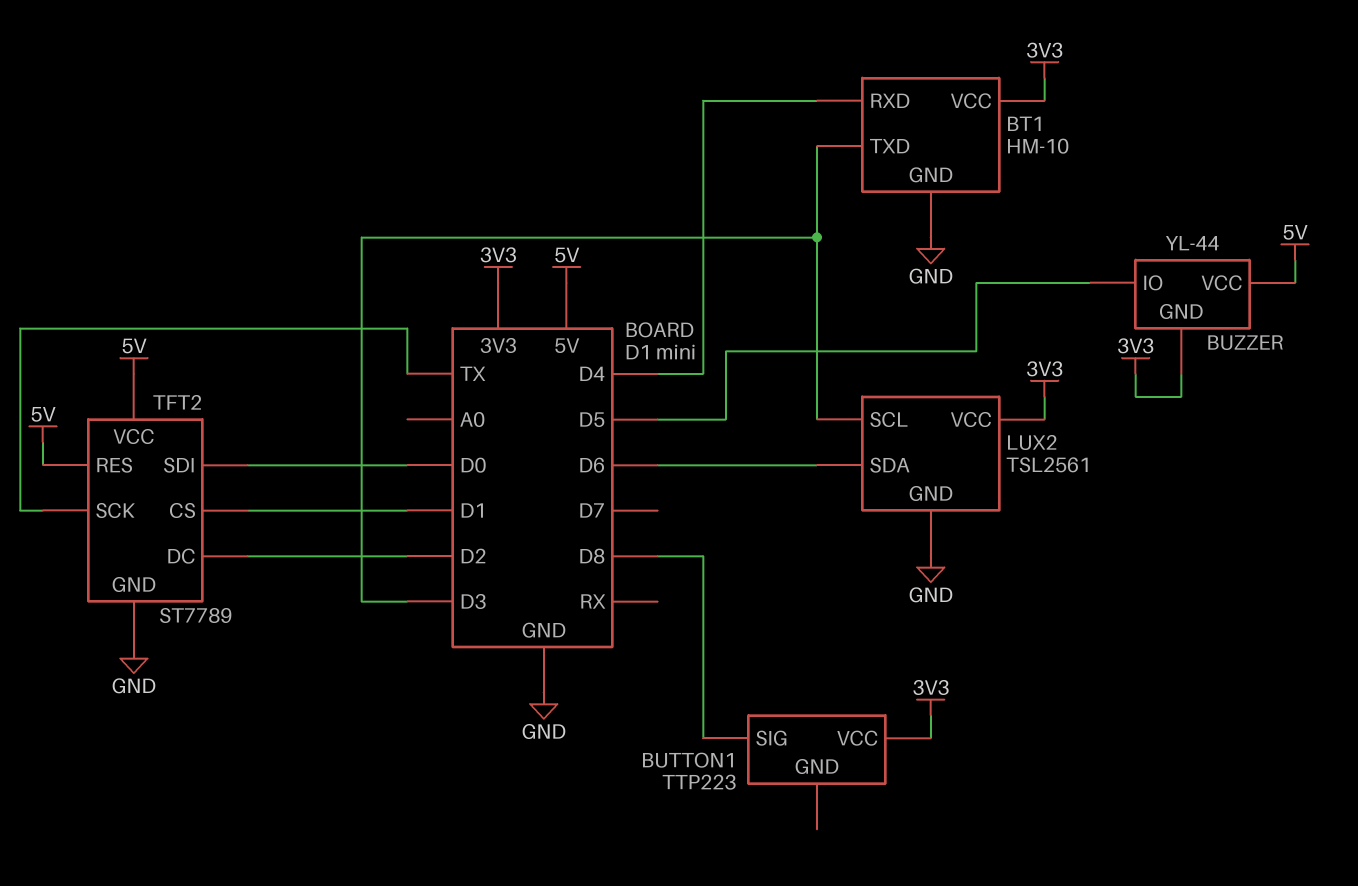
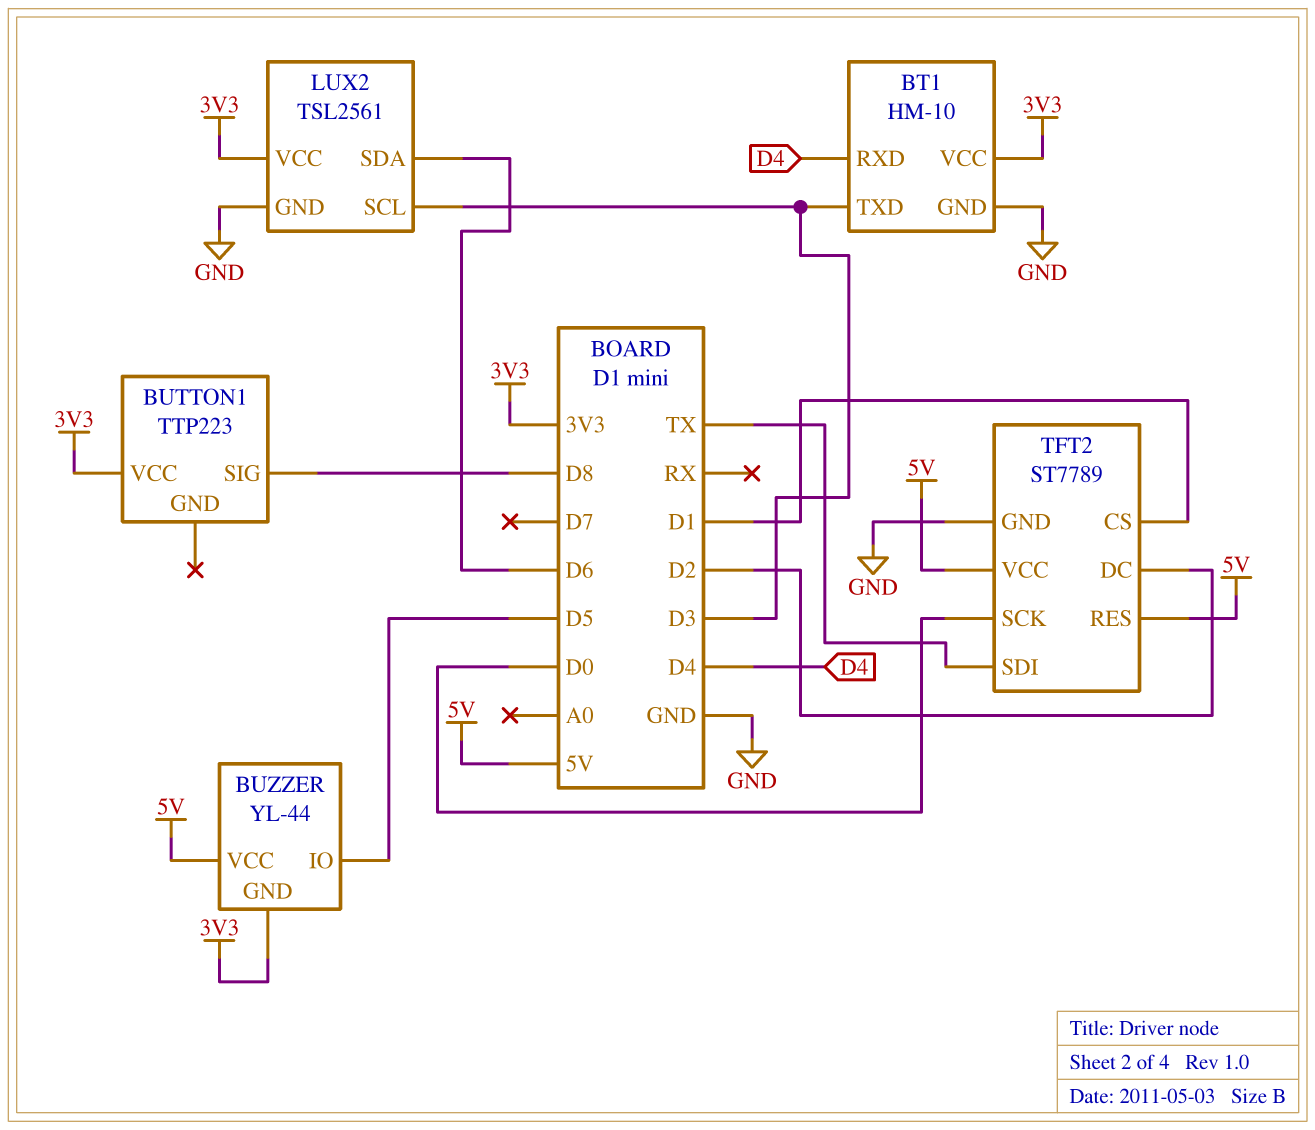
TFT2 pin SCK: TX -> D0
TFT2 pin SDI: D0 -> TX

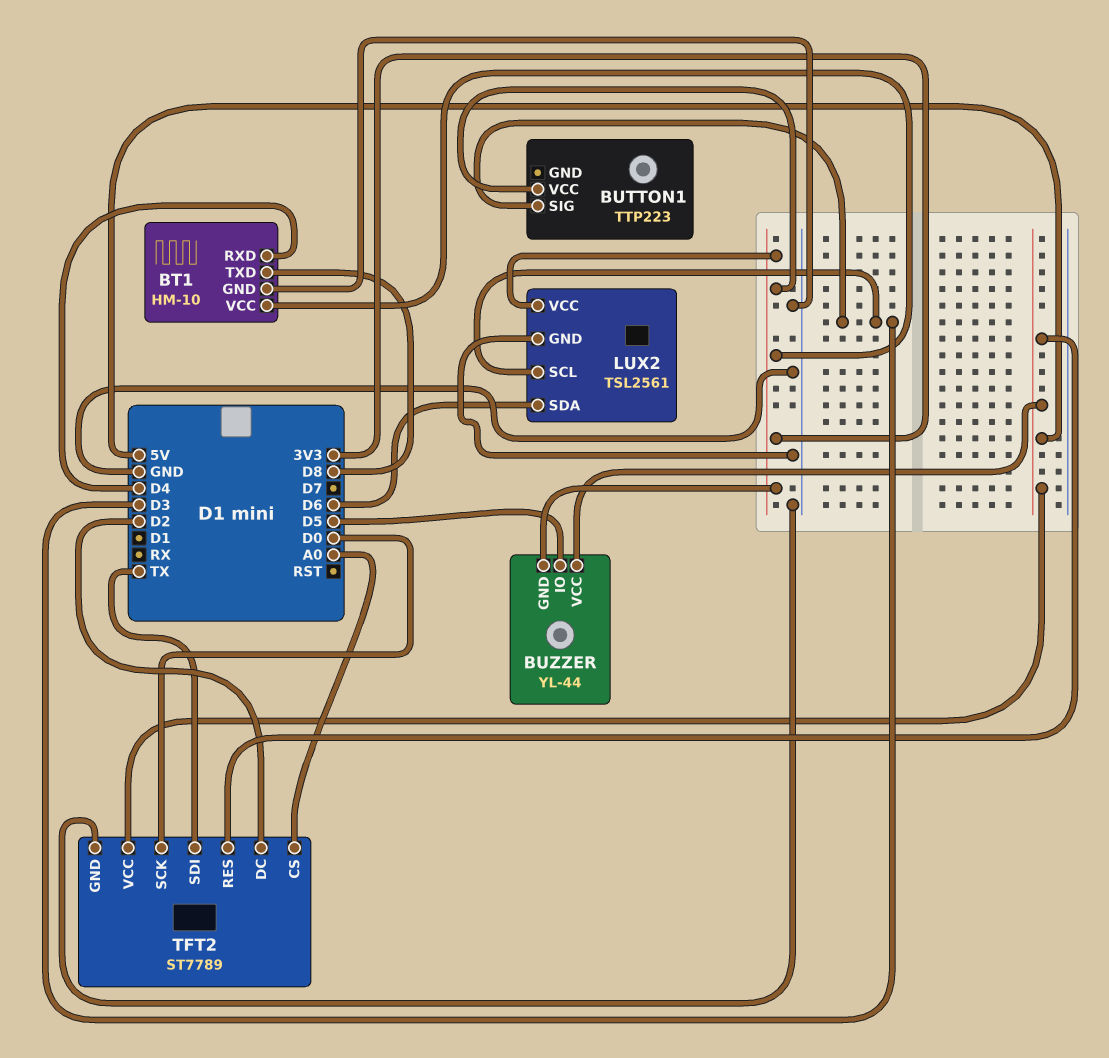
BT1 pin TXD: D3 -> D8
BUTTON1 pin SIG: D8 -> D3
TFT2 pin CS: D1 -> A0

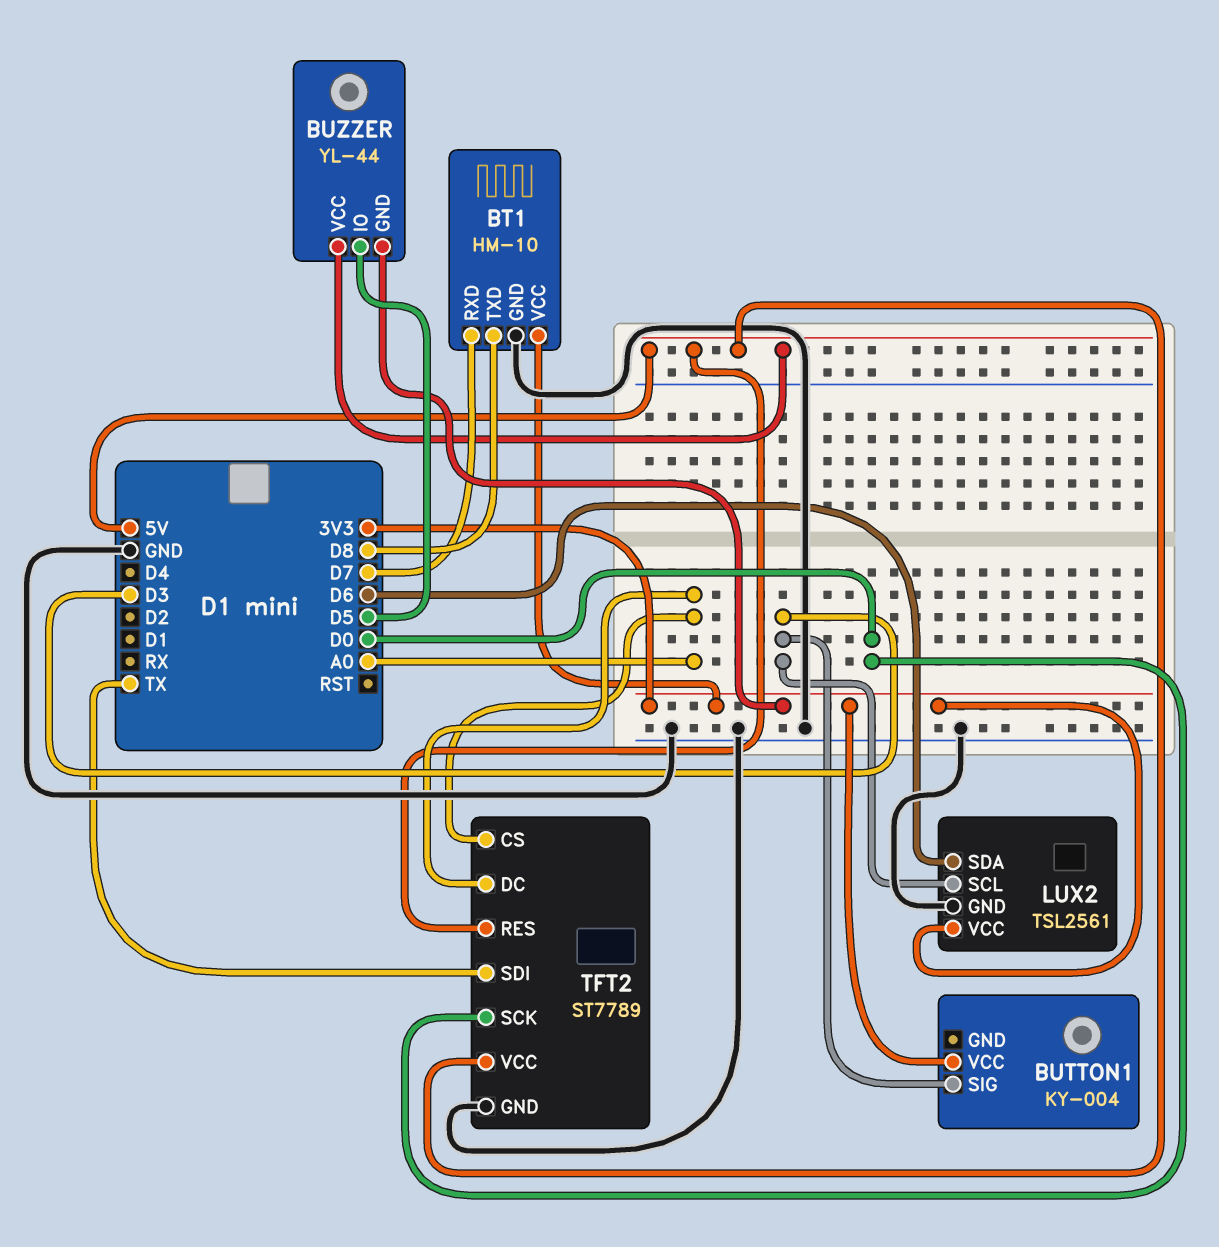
BT1 pin RXD: D4 -> D7
BUTTON1: TTP223 -> KY-004
TFT2 pin DC: D2 -> A0

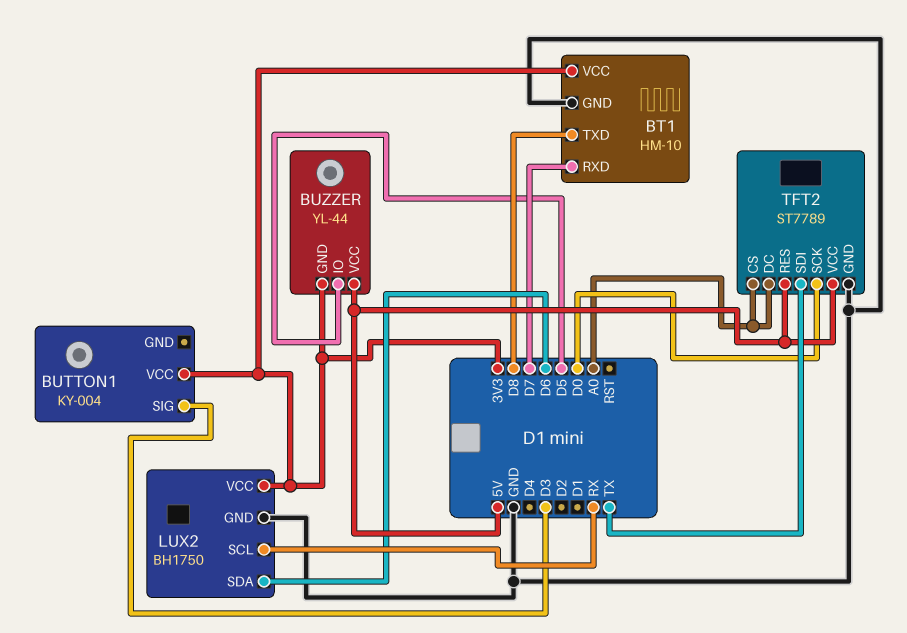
LUX2: TSL2561 -> BH1750
LUX2 pin SCL: D3 -> RX

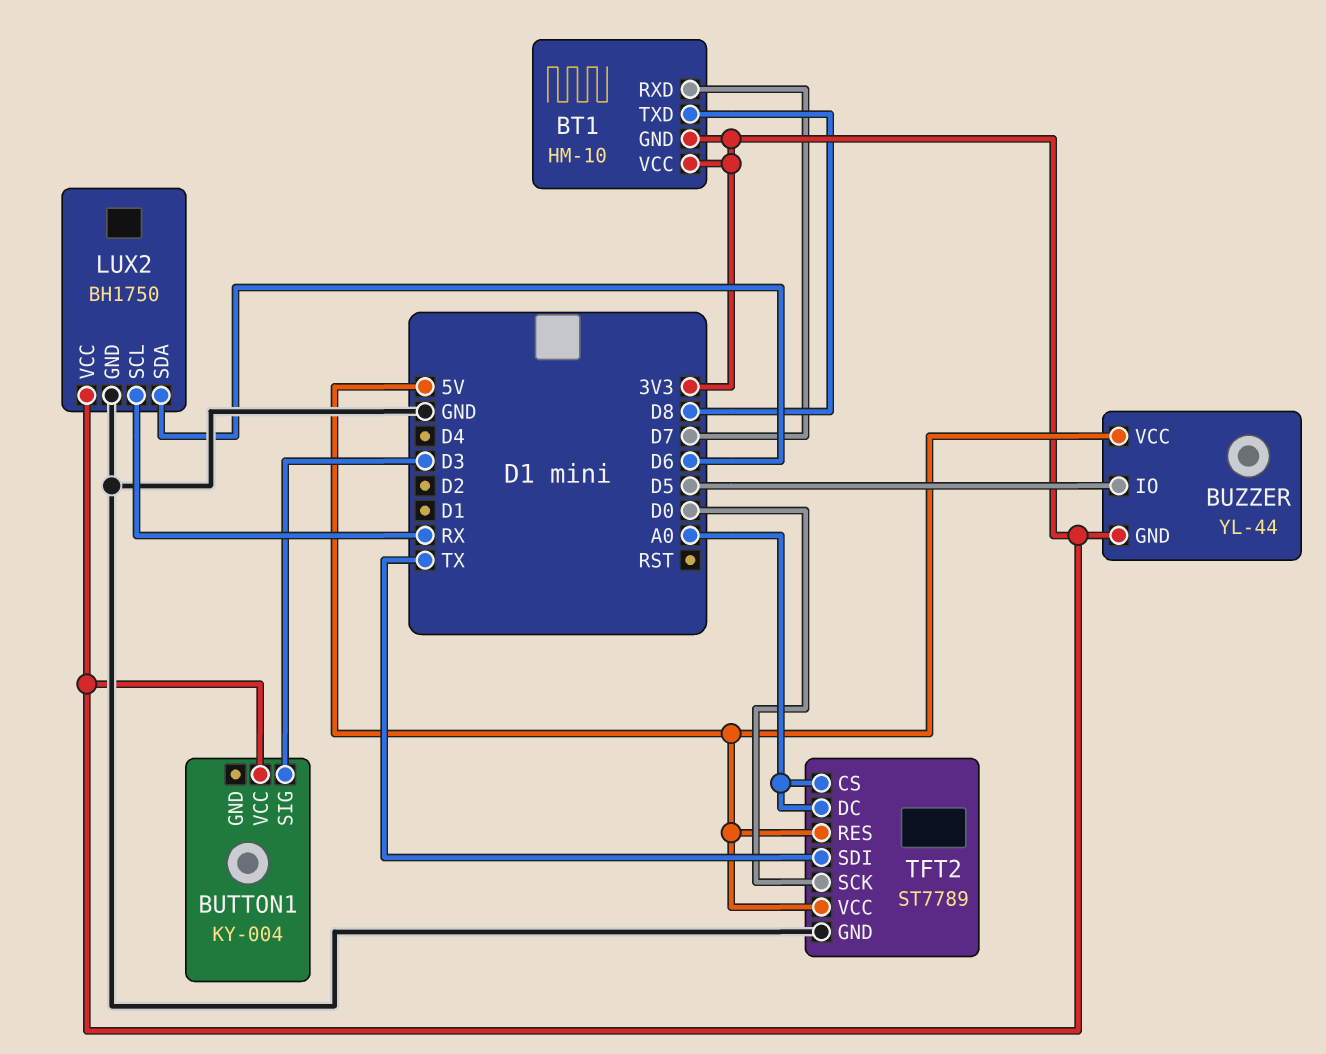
BT1 pin GND: GND -> 3V3

